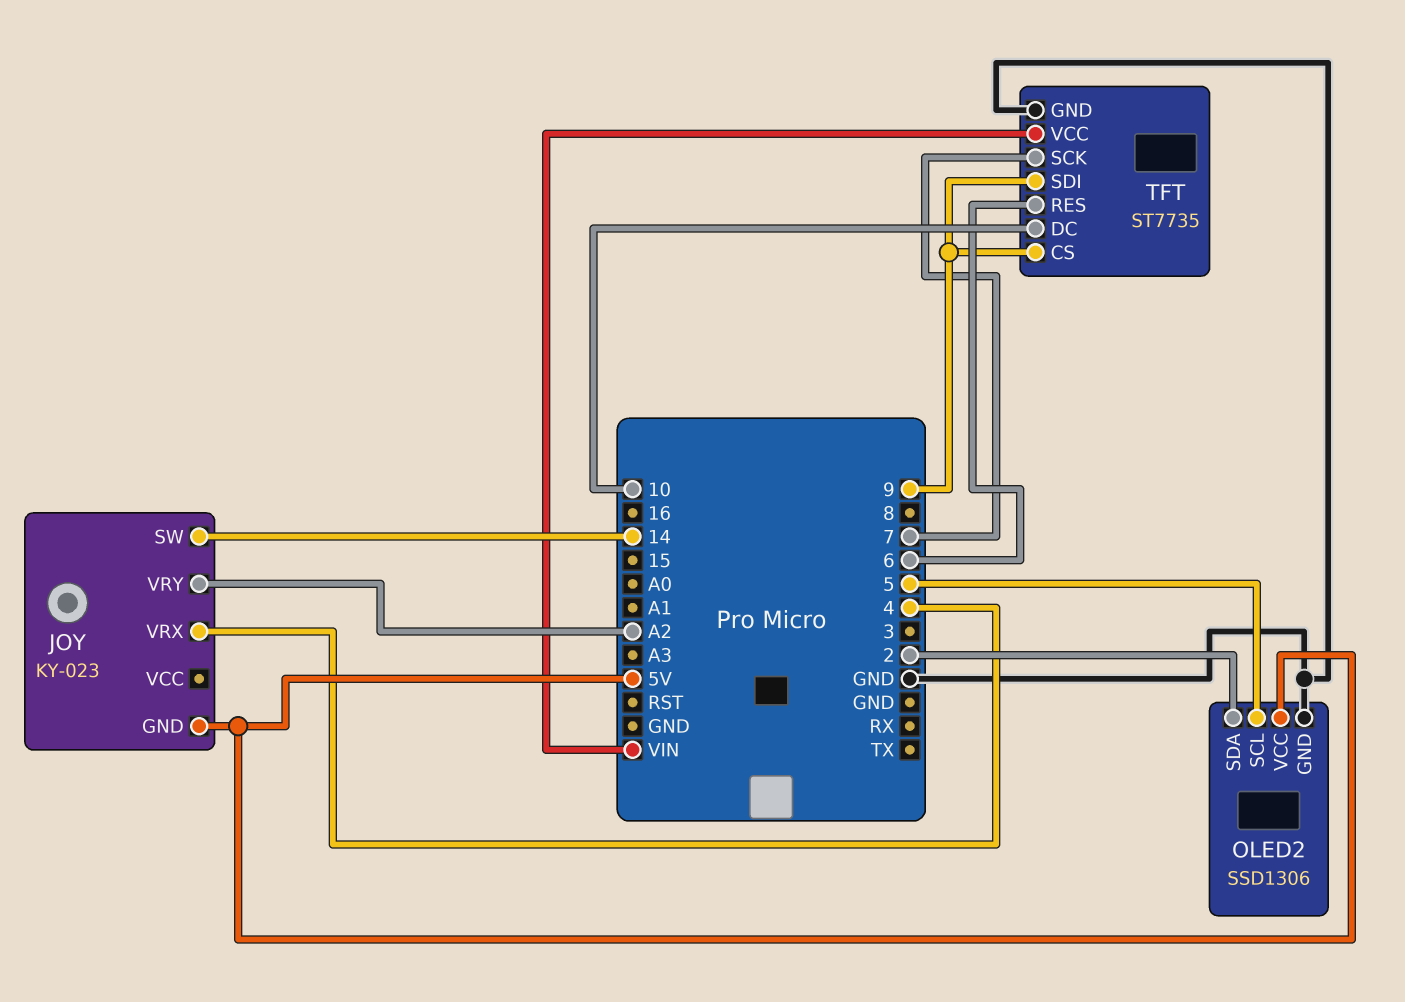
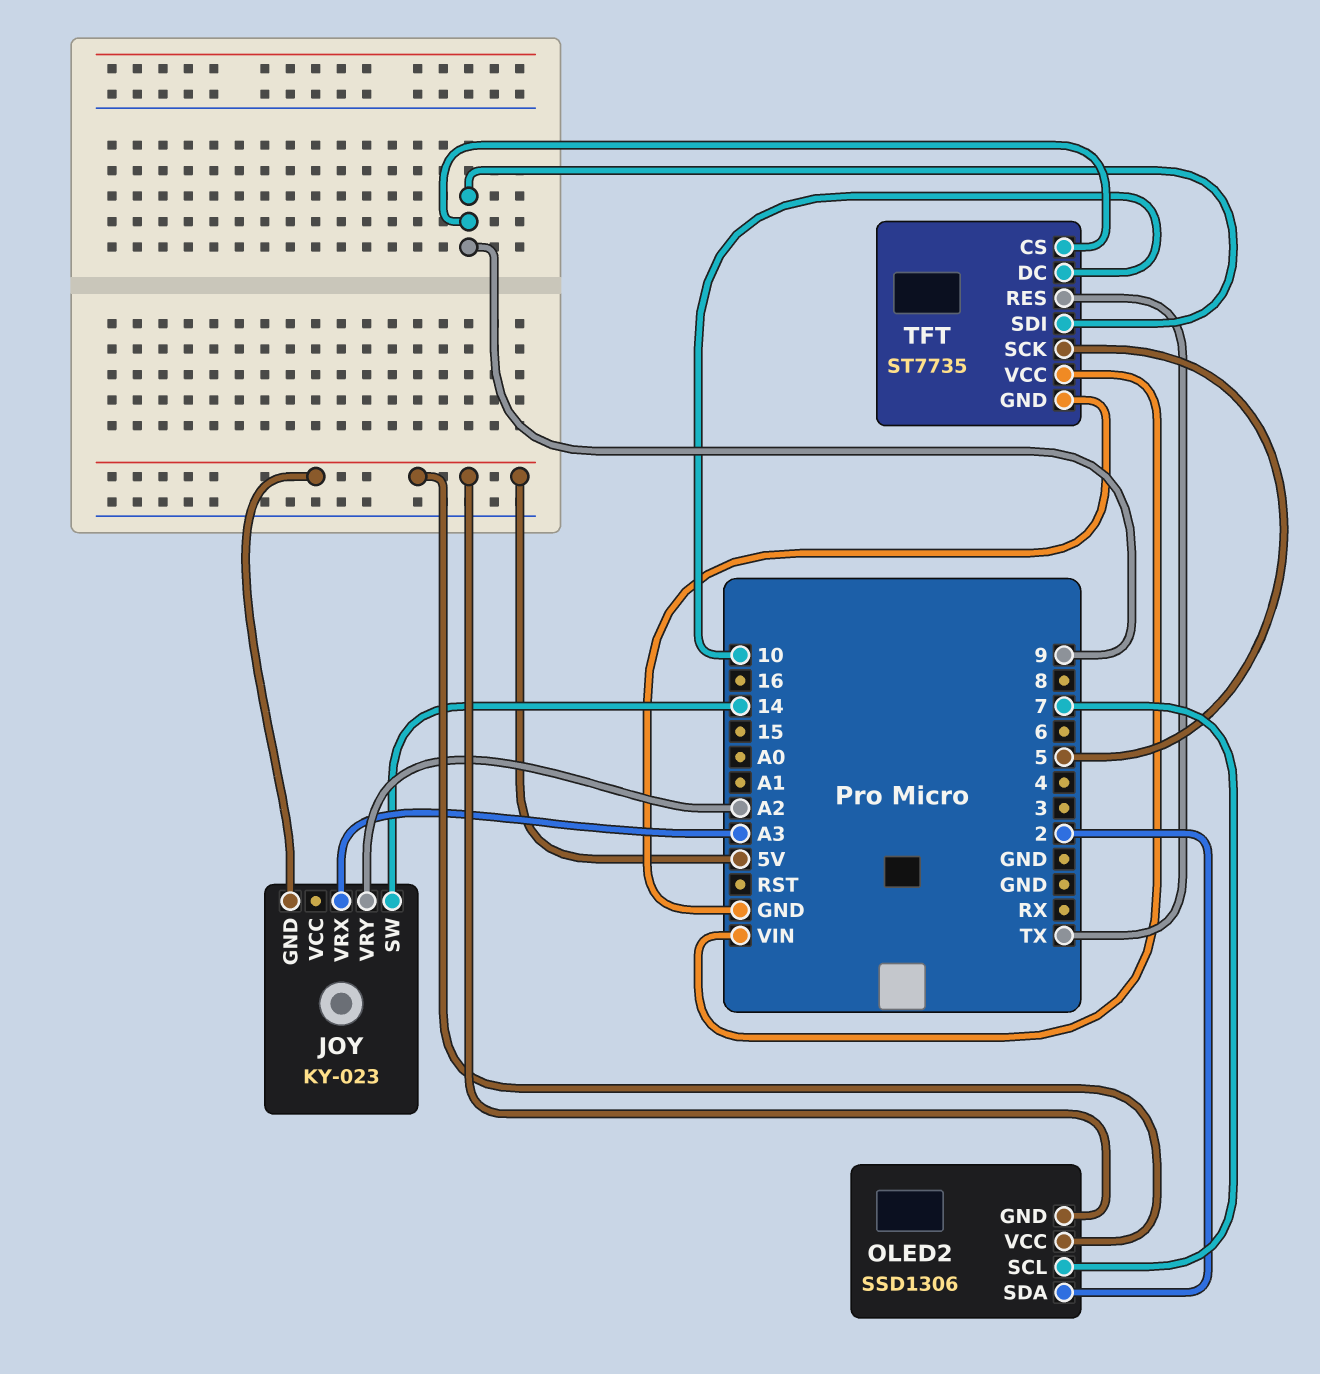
JOY pin VRX: 4 -> A3
OLED2 pin GND: GND -> 5V
OLED2 pin SCL: 5 -> 7
TFT pin RES: 6 -> TX
TFT pin SCK: 7 -> 5

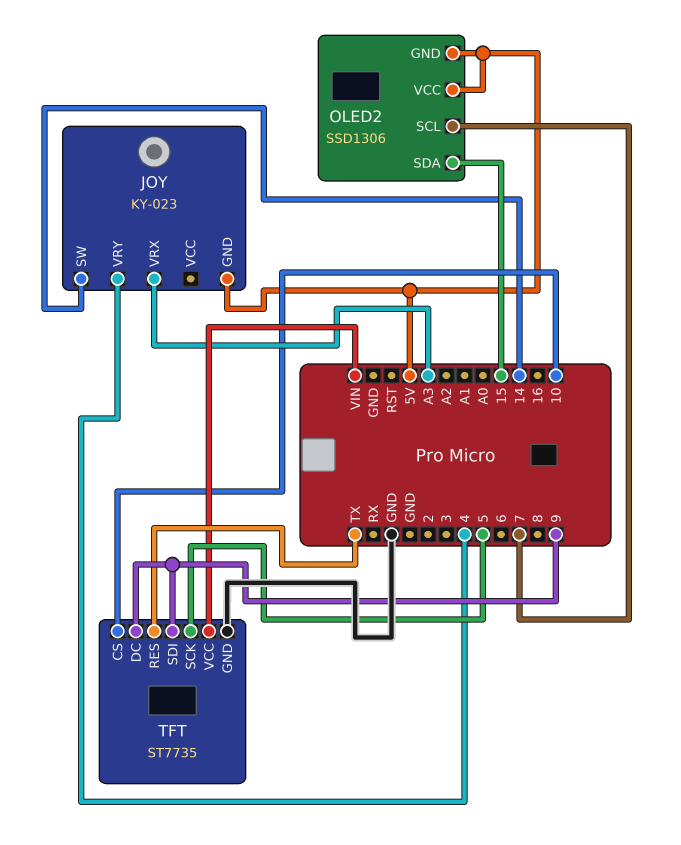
JOY pin VRY: A2 -> 4
OLED2 pin SDA: 2 -> 15
TFT pin CS: 9 -> 10
TFT pin DC: 10 -> 9

